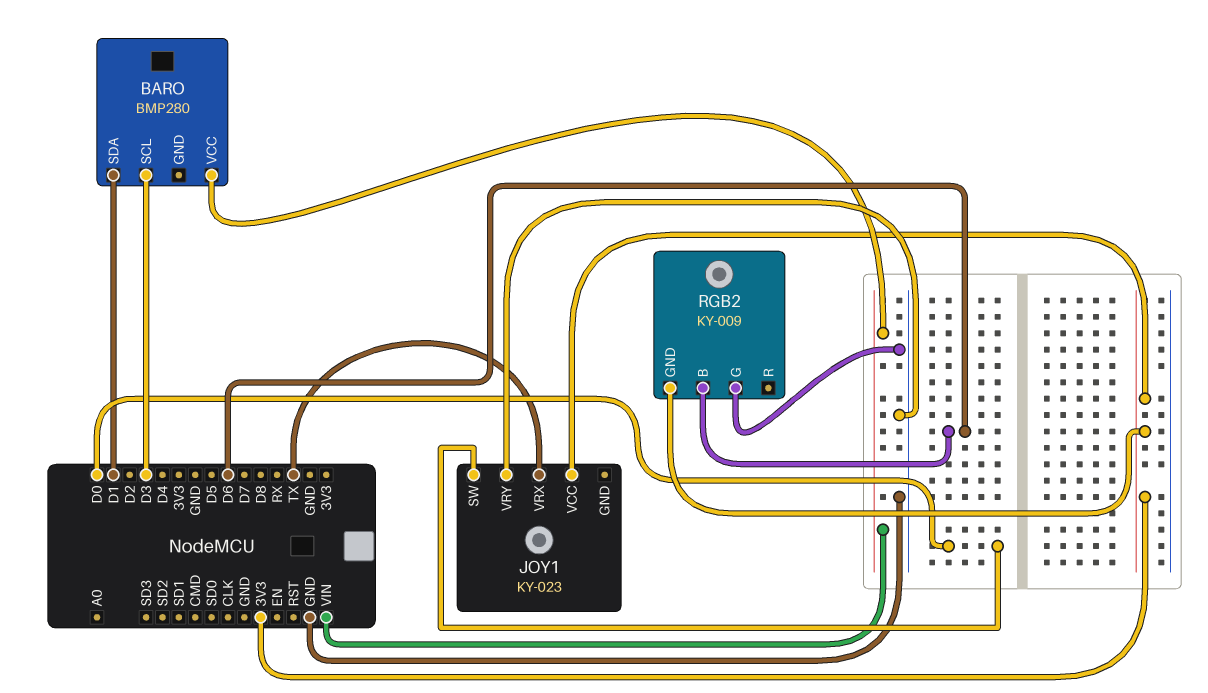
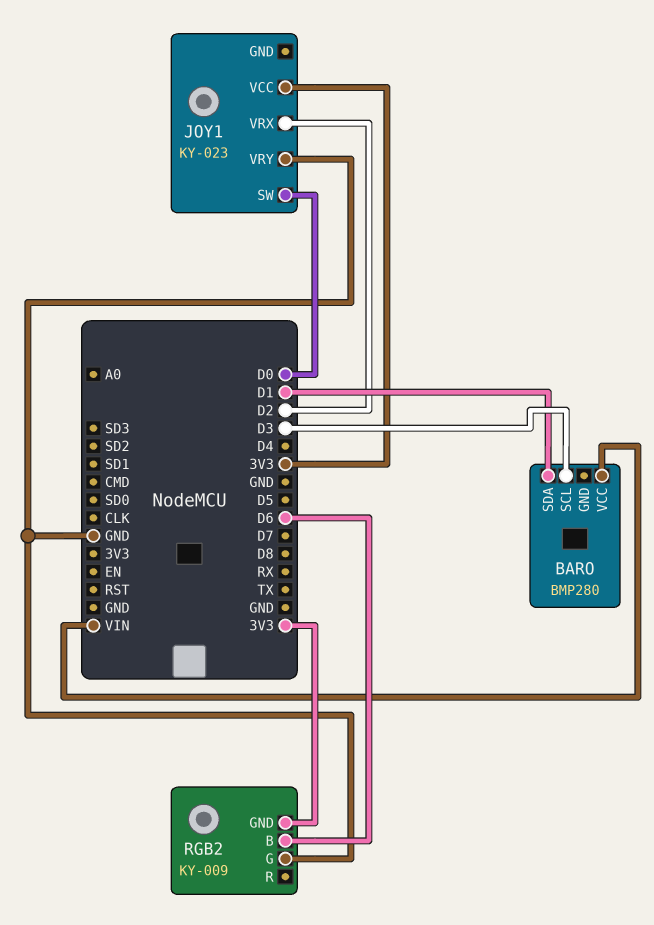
JOY1 pin VRX: TX -> D2

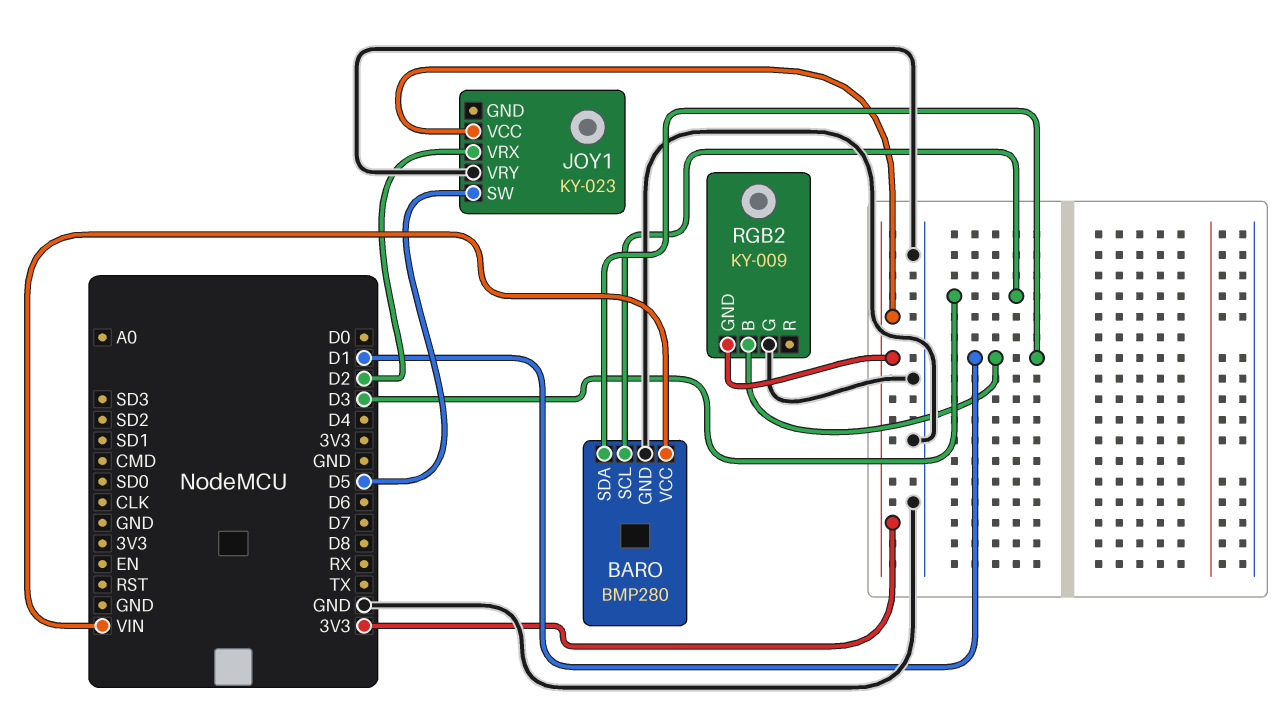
BARO pin GND: none -> GND
JOY1 pin SW: D0 -> D5
RGB2 pin B: D6 -> D1

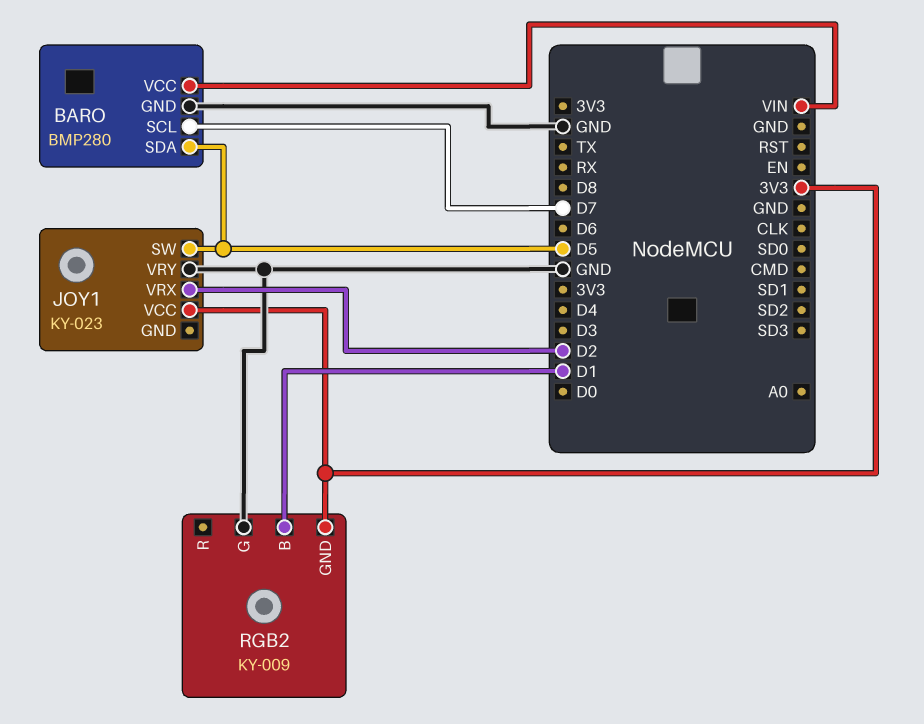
BARO pin SCL: D3 -> D7
BARO pin SDA: D1 -> D5

